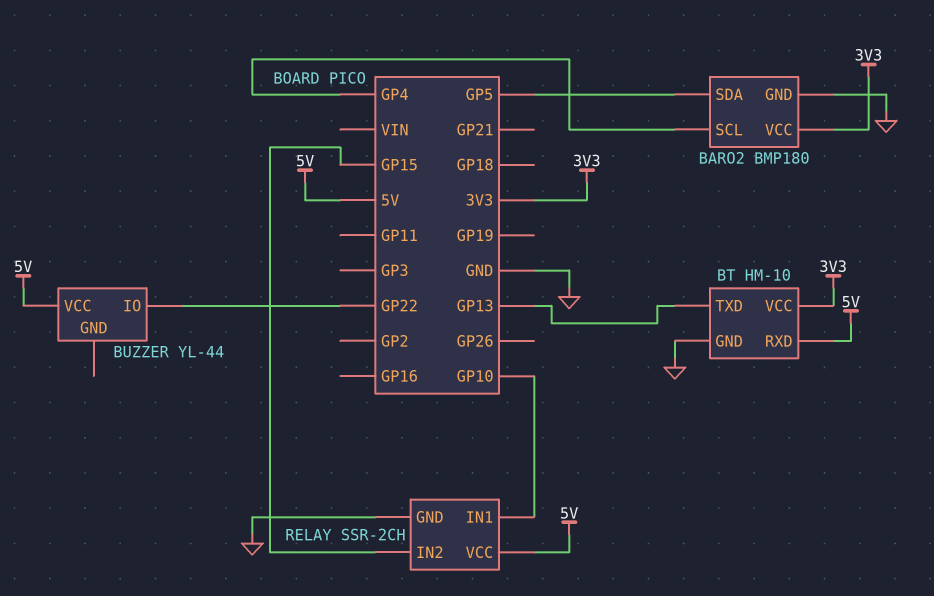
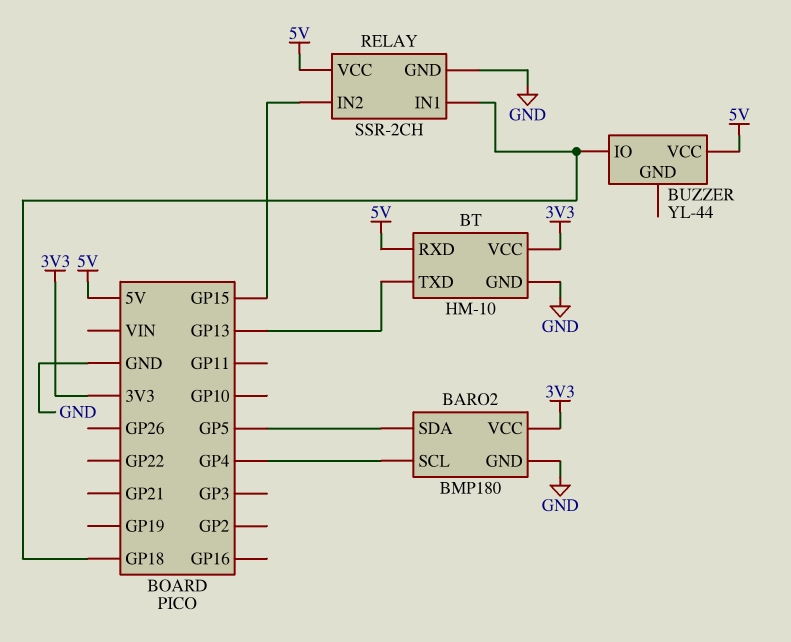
BUZZER pin IO: GP22 -> GP18
RELAY pin IN1: GP10 -> GP18

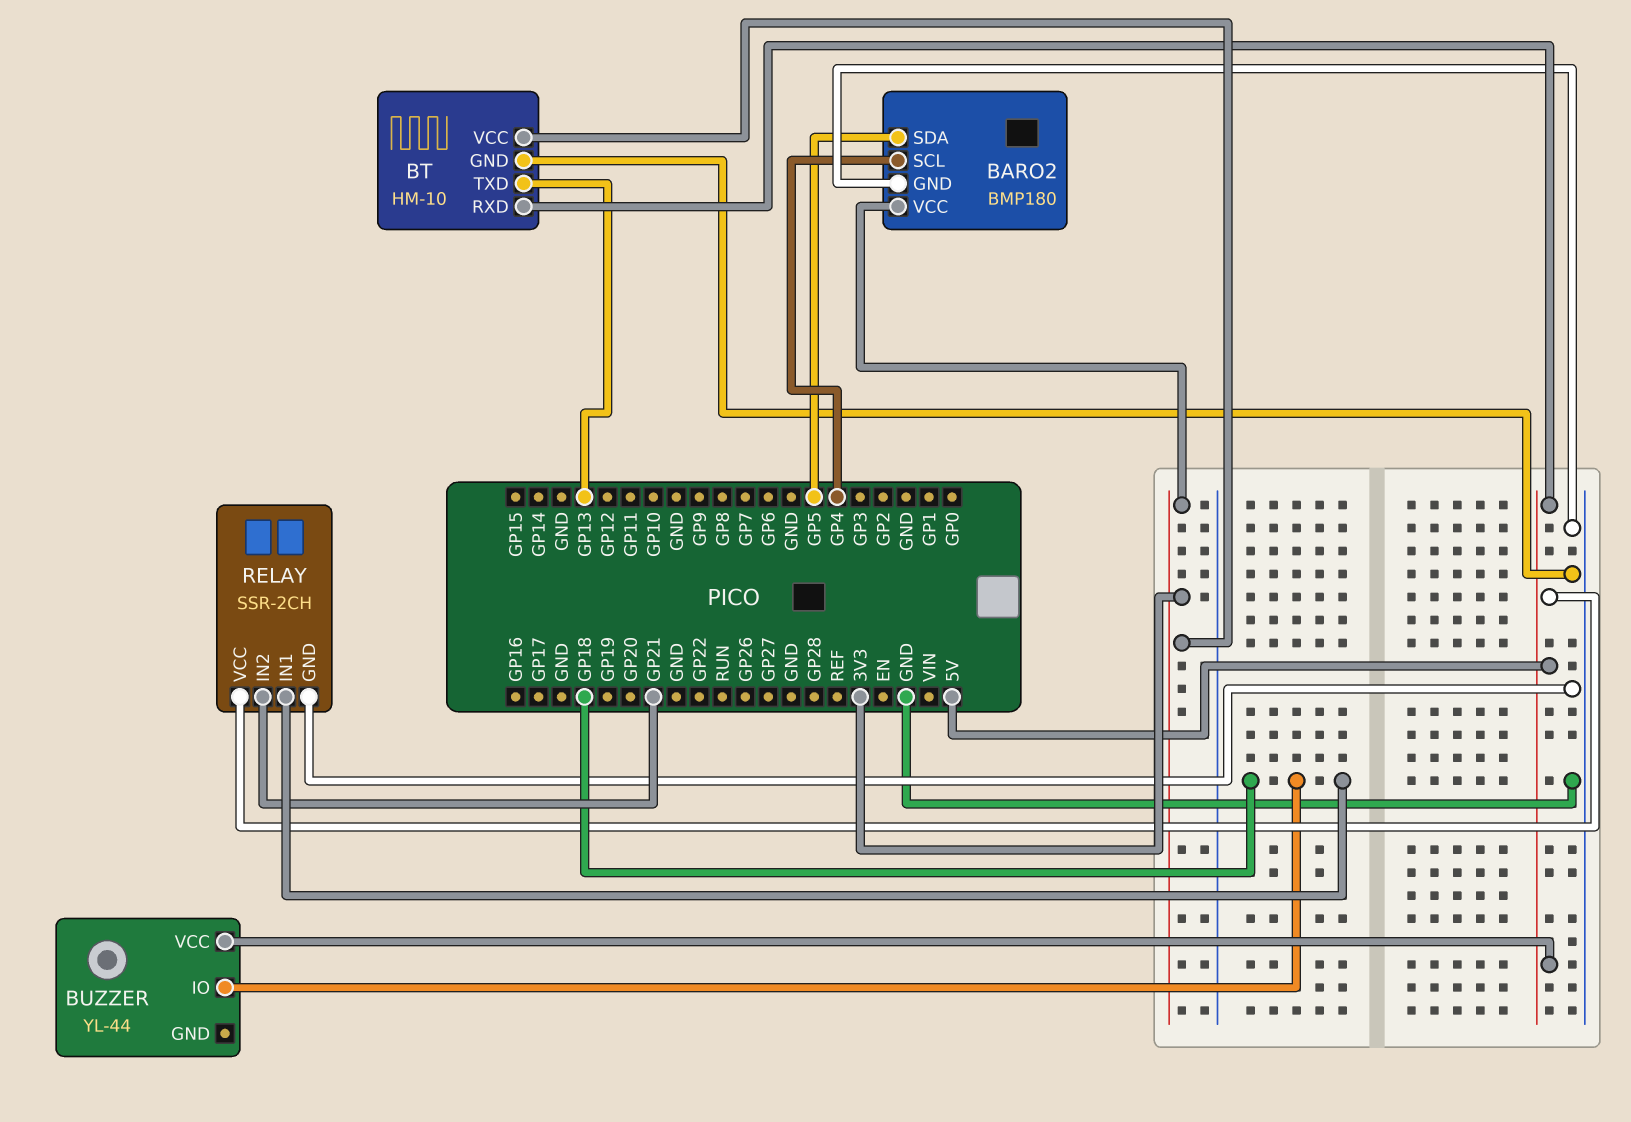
RELAY pin IN2: GP15 -> GP21

